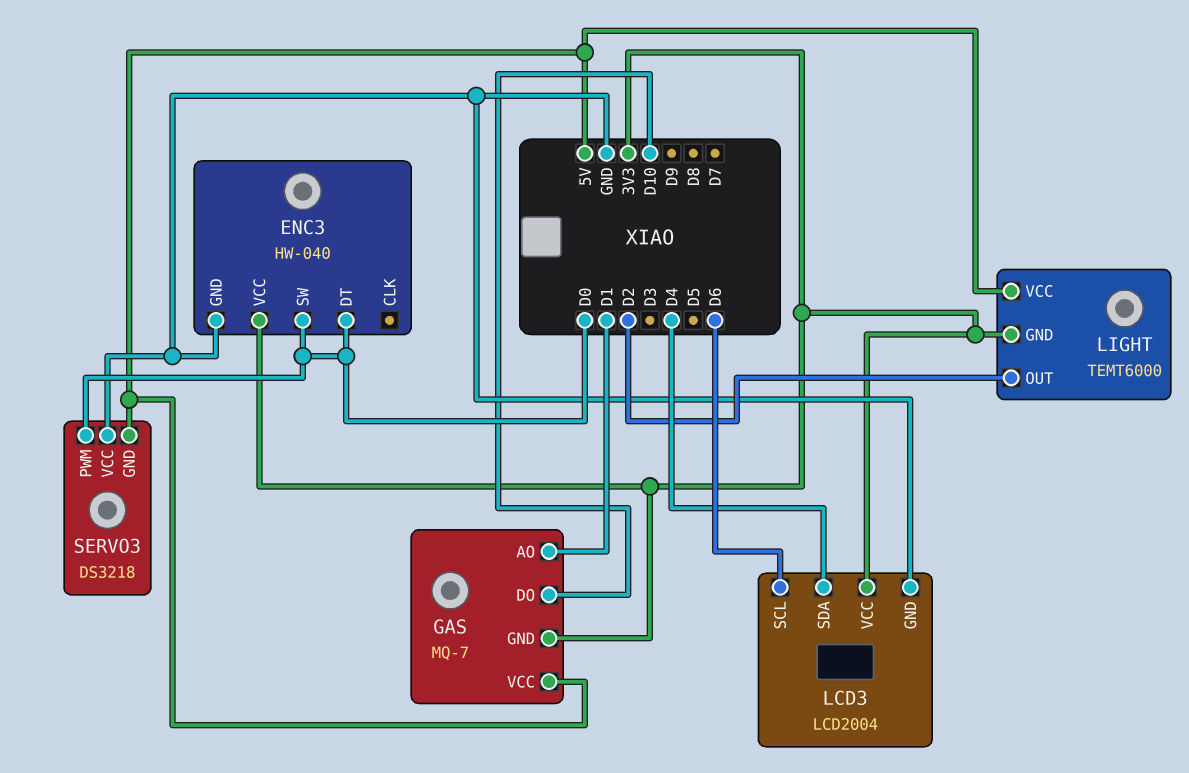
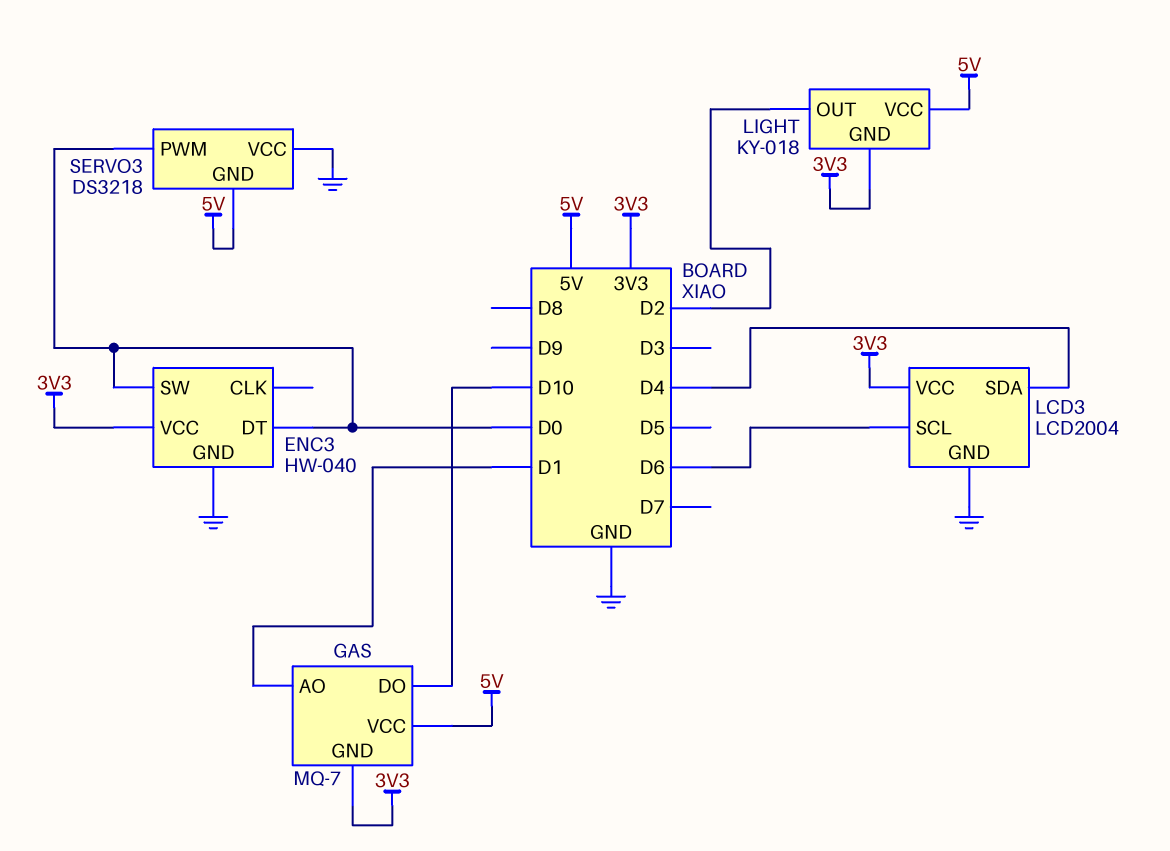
LIGHT: TEMT6000 -> KY-018

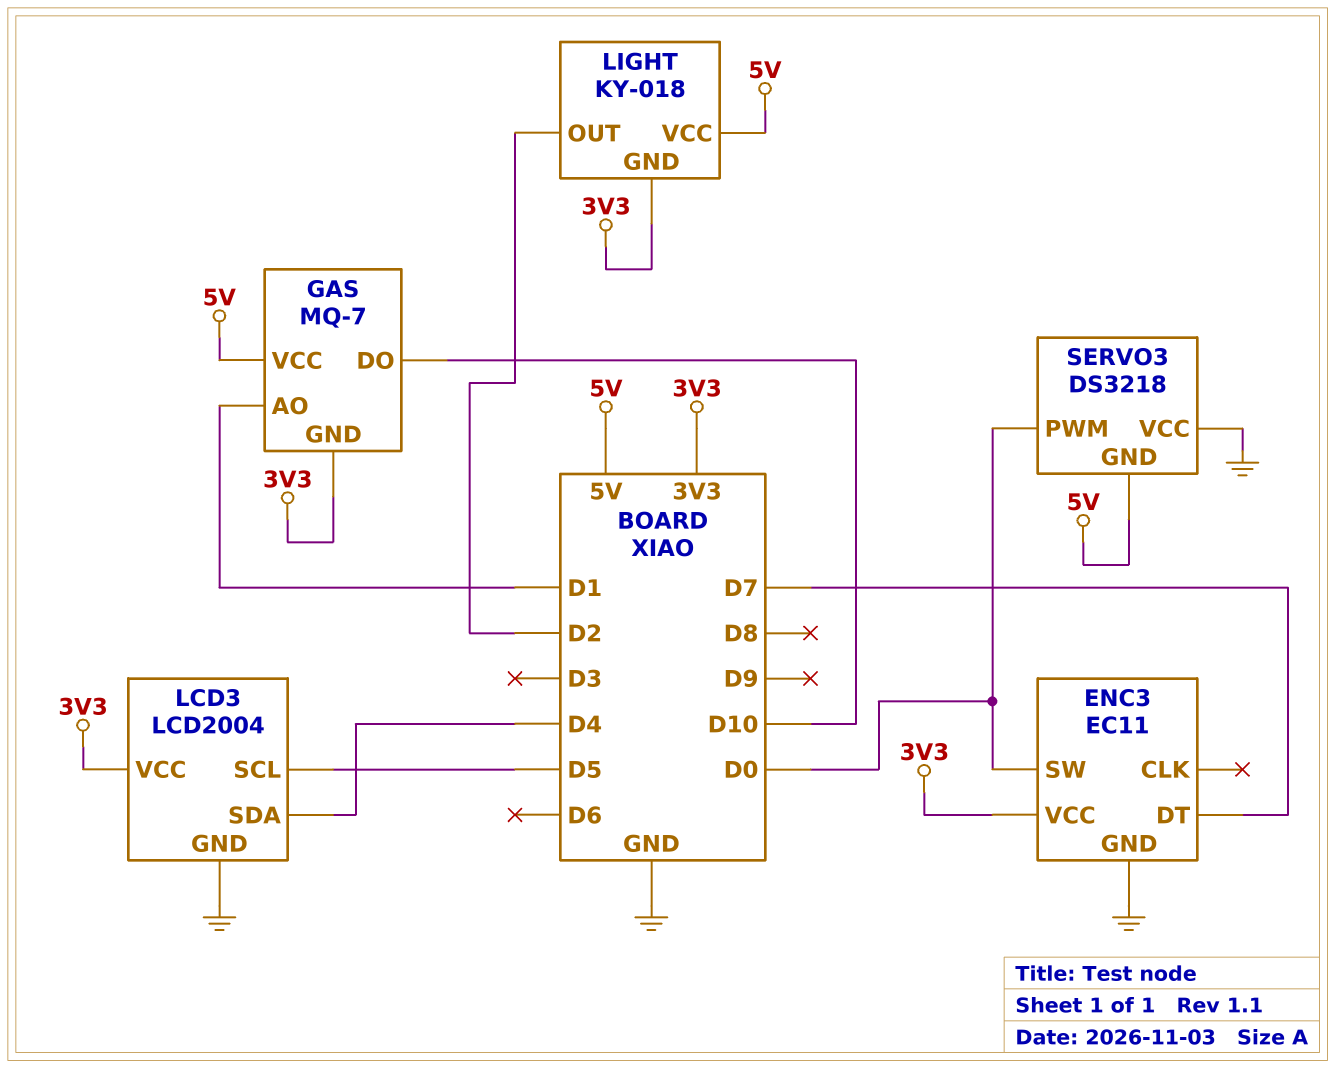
ENC3: HW-040 -> EC11
ENC3 pin DT: D0 -> D7
LCD3 pin SCL: D6 -> D5

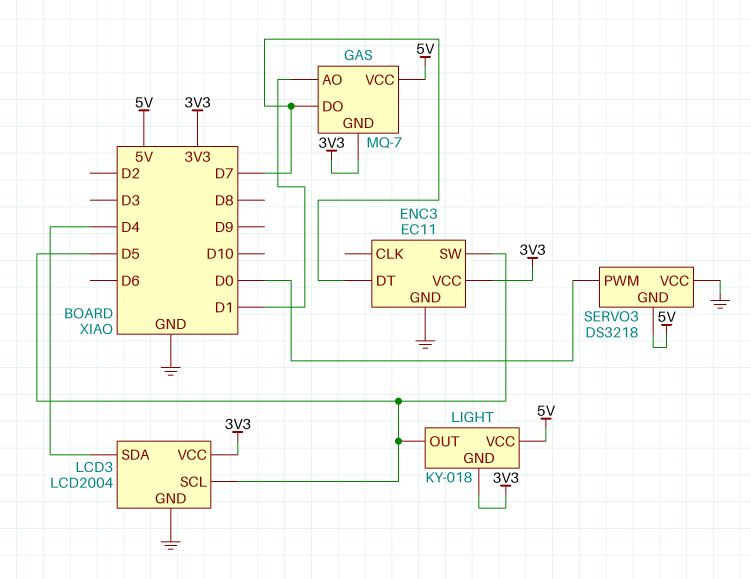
ENC3 pin SW: D0 -> D5
GAS pin DO: D10 -> D7
LIGHT pin OUT: D2 -> D5

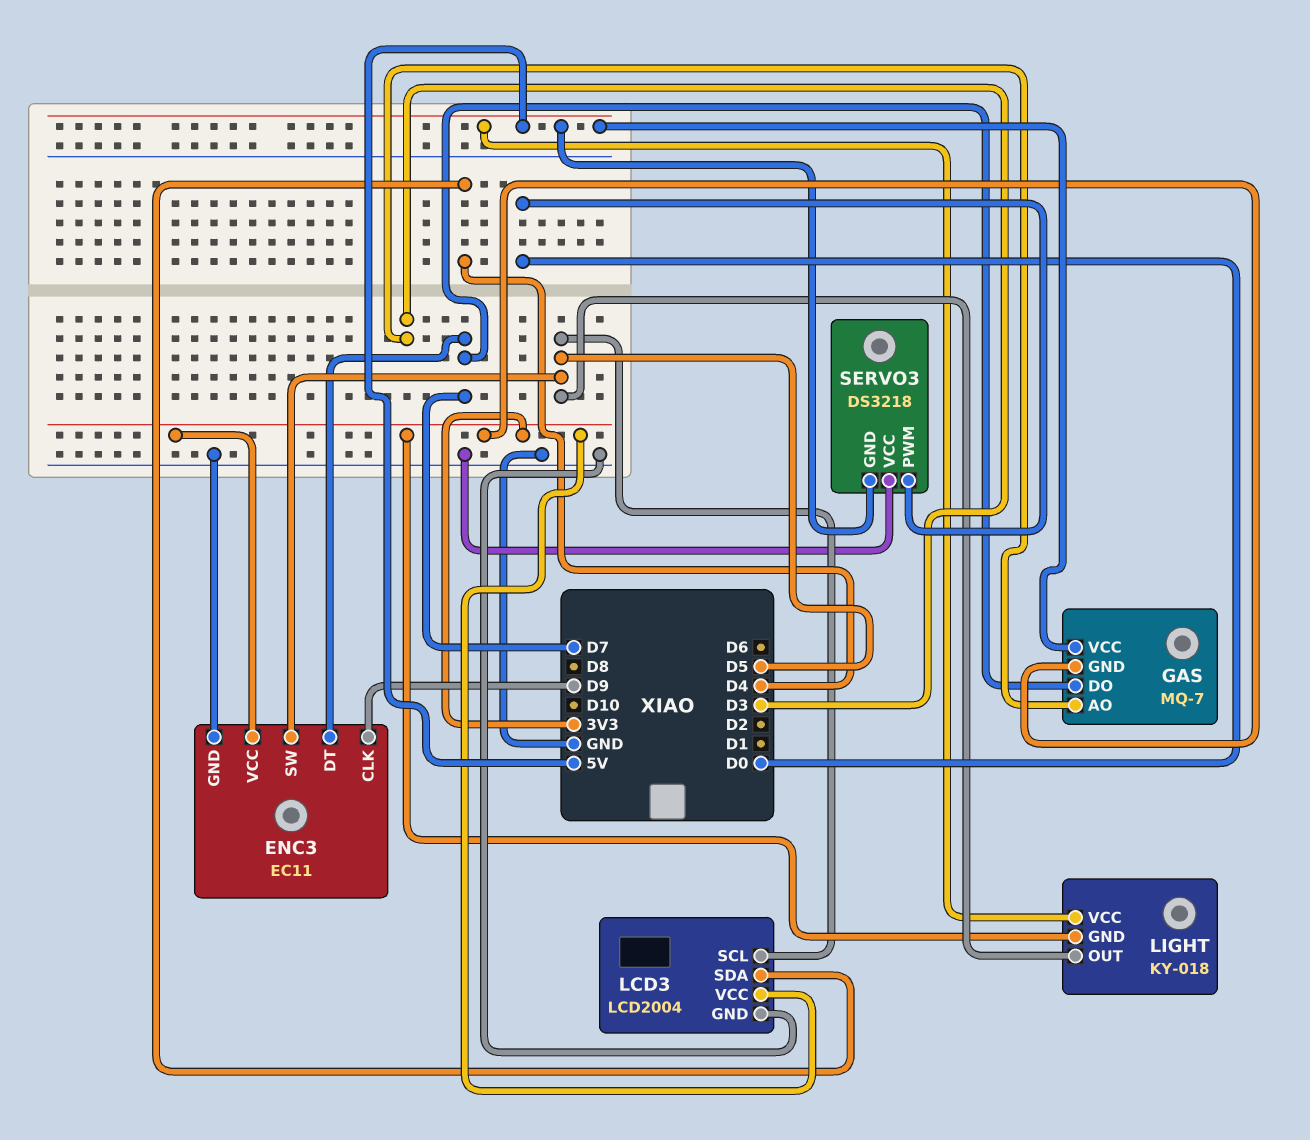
ENC3 pin CLK: none -> D9
GAS pin AO: D1 -> D3

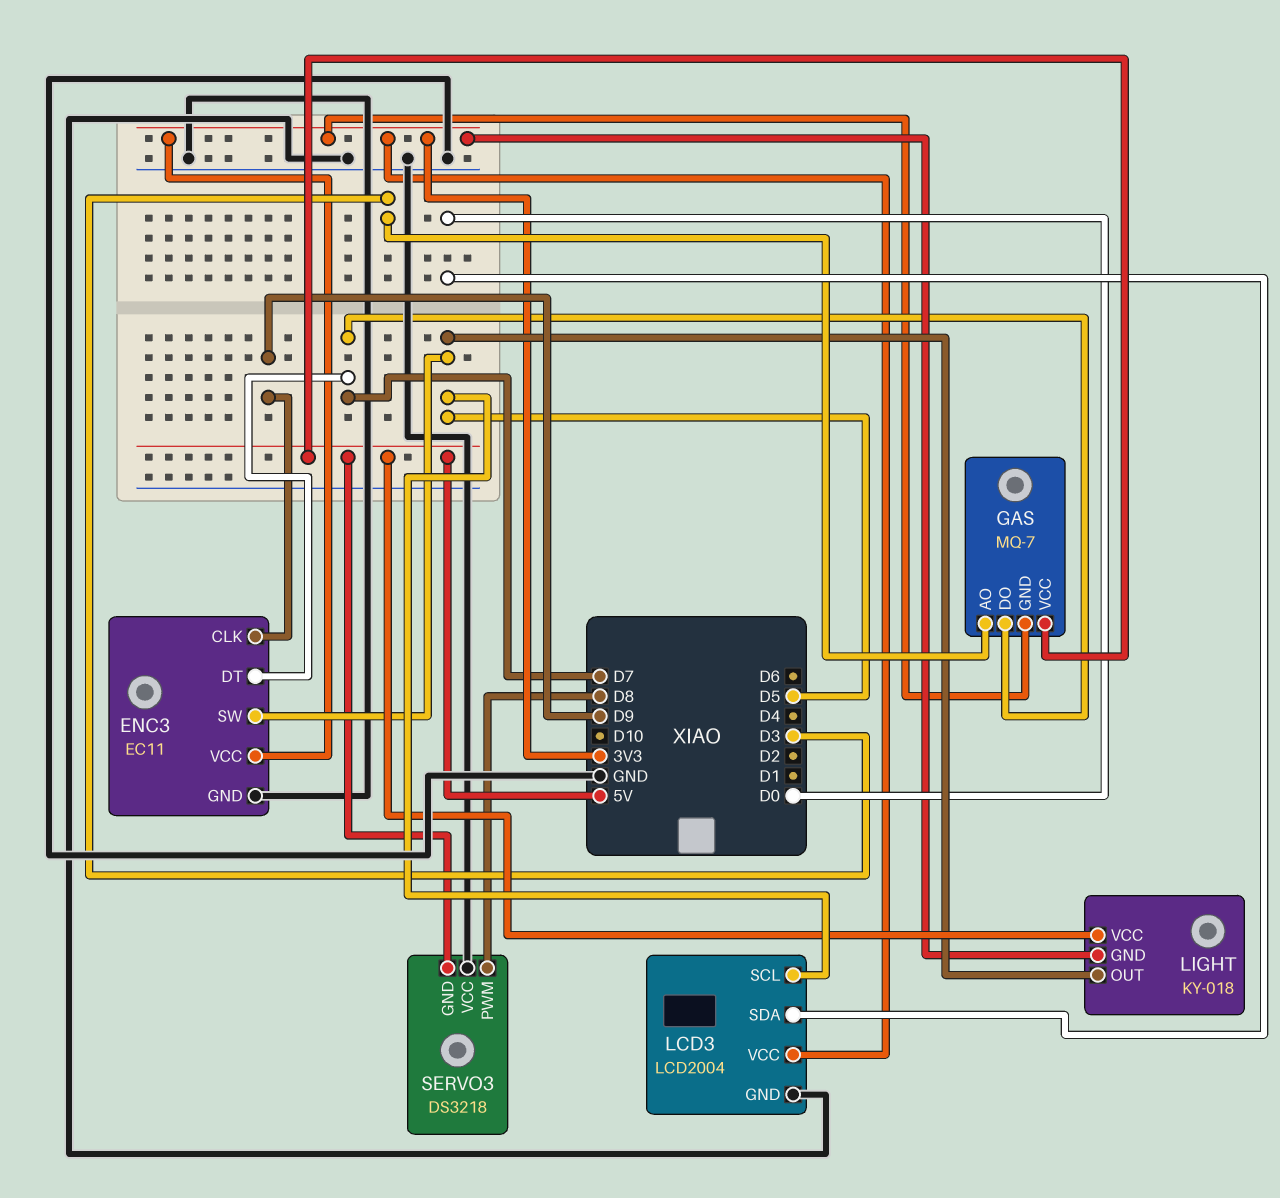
LCD3 pin SDA: D4 -> D0
SERVO3 pin PWM: D0 -> D8

